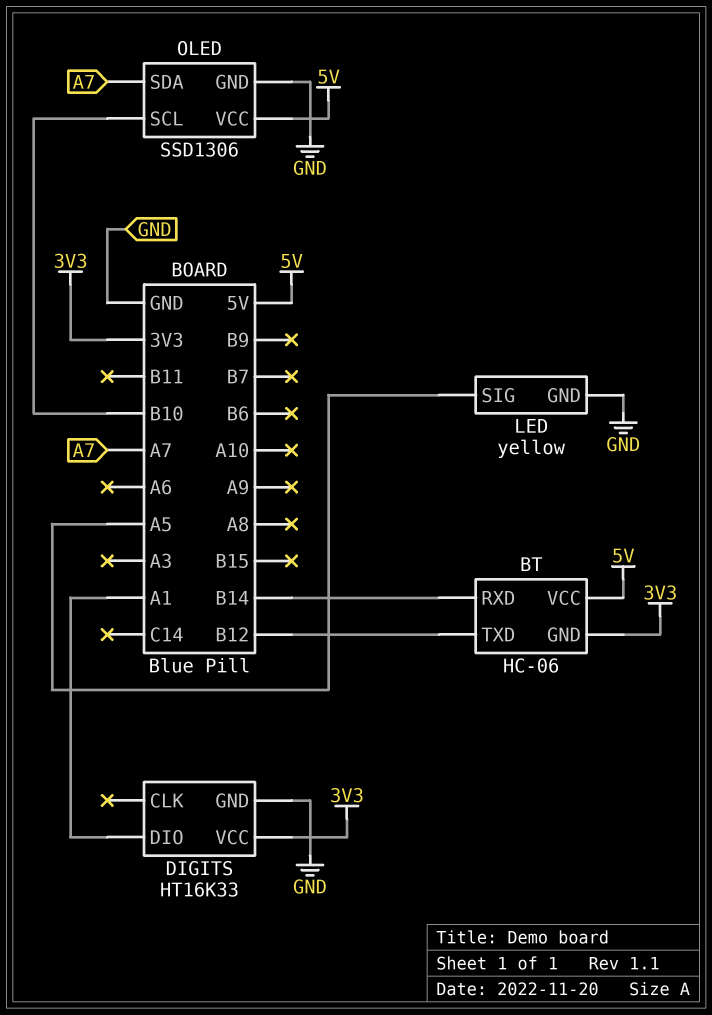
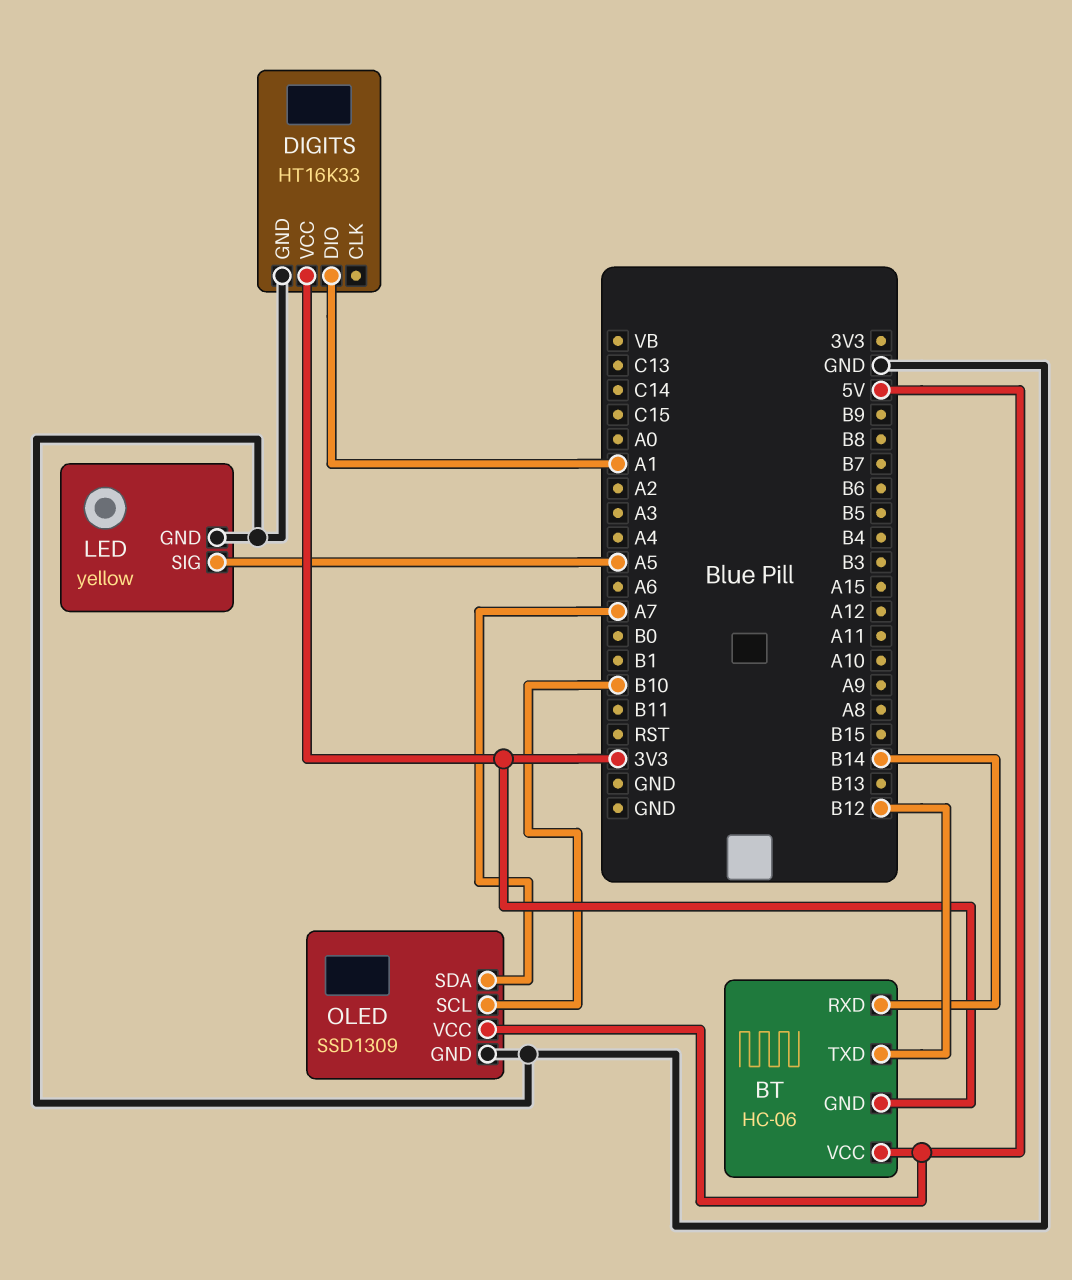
OLED: SSD1306 -> SSD1309

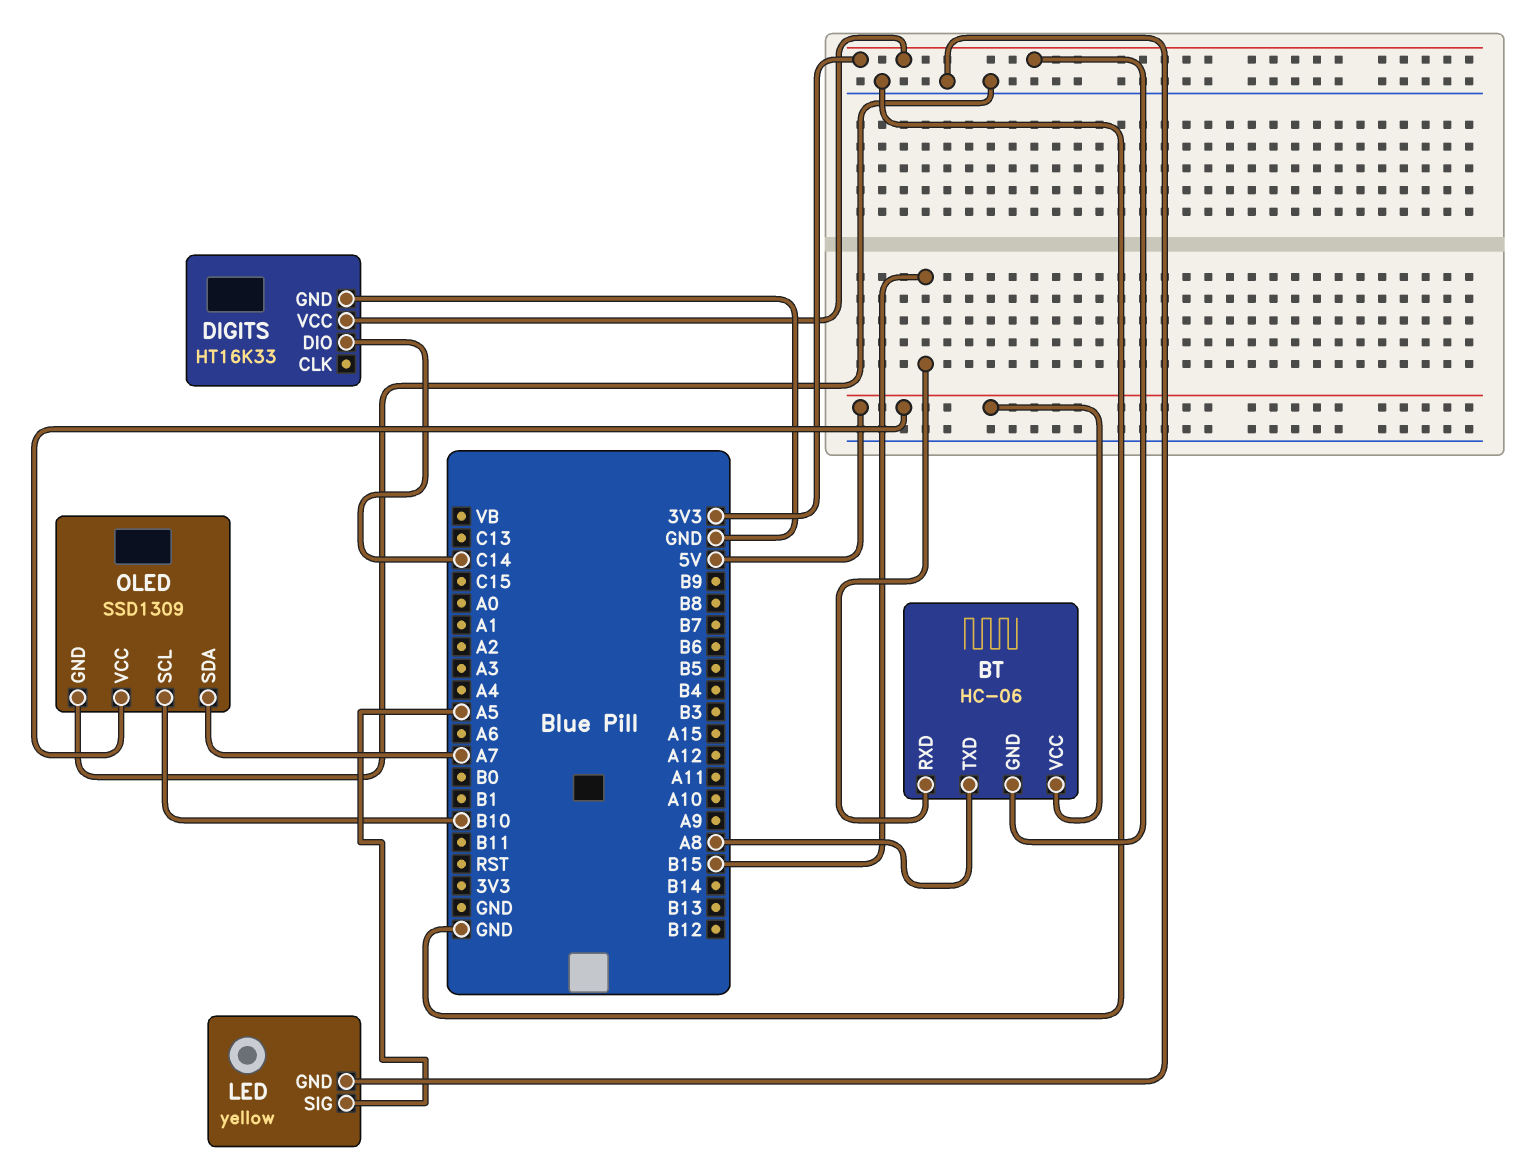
BT pin RXD: B14 -> B15
BT pin TXD: B12 -> A8
DIGITS pin DIO: A1 -> C14

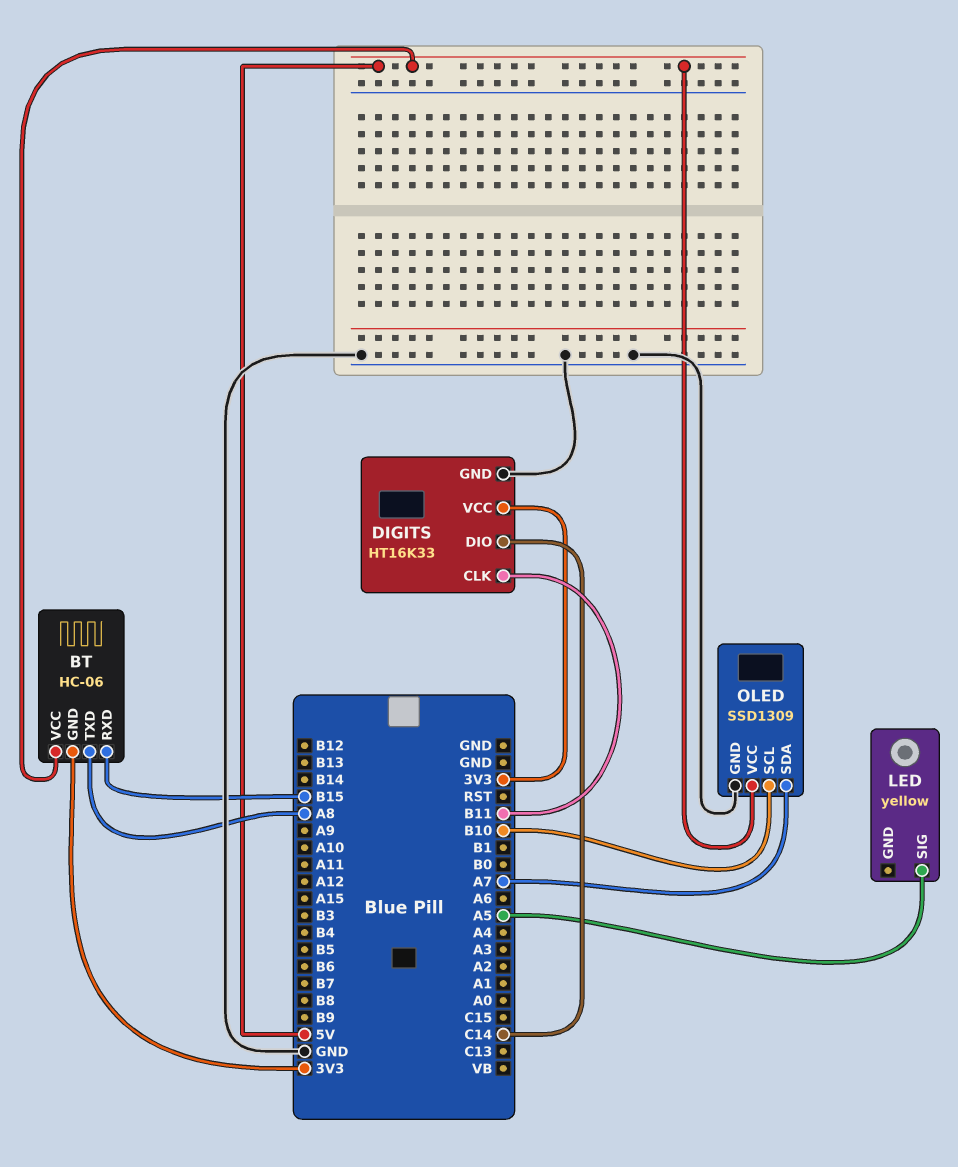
DIGITS pin CLK: none -> B11
LED pin GND: GND -> none

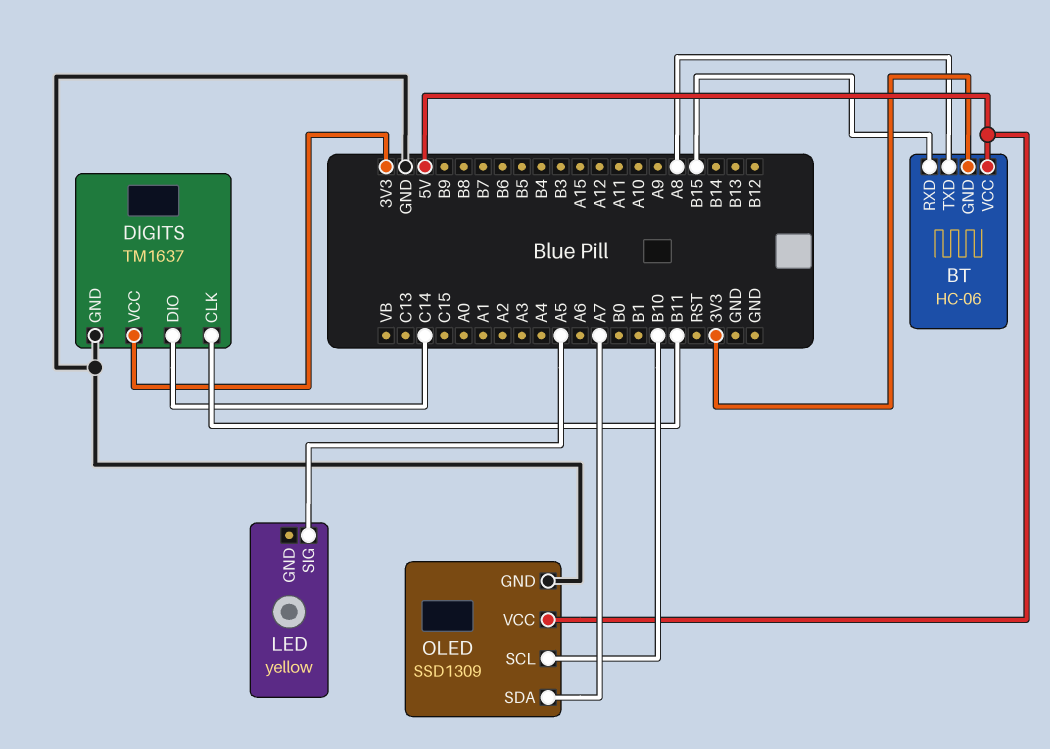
DIGITS: HT16K33 -> TM1637

